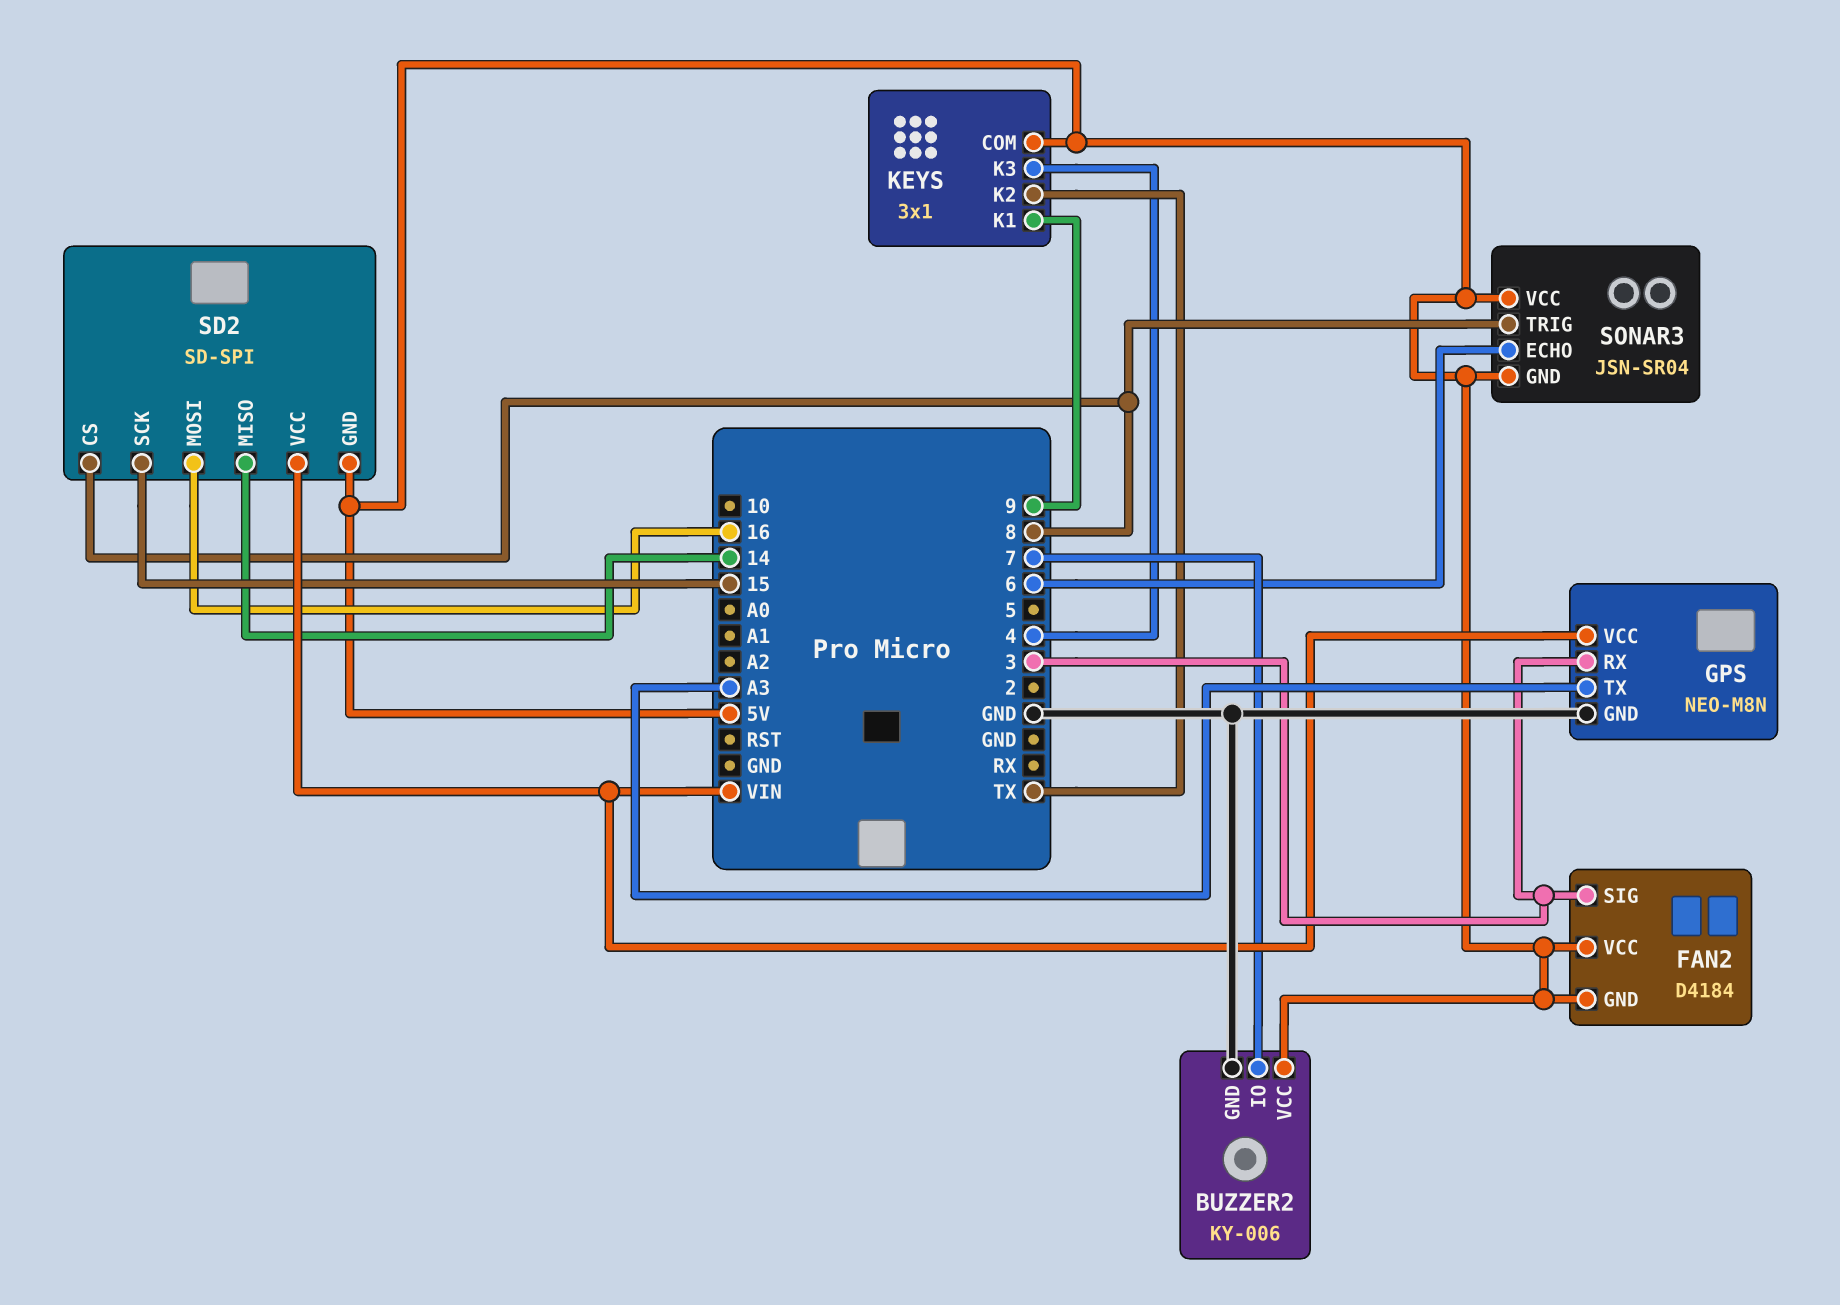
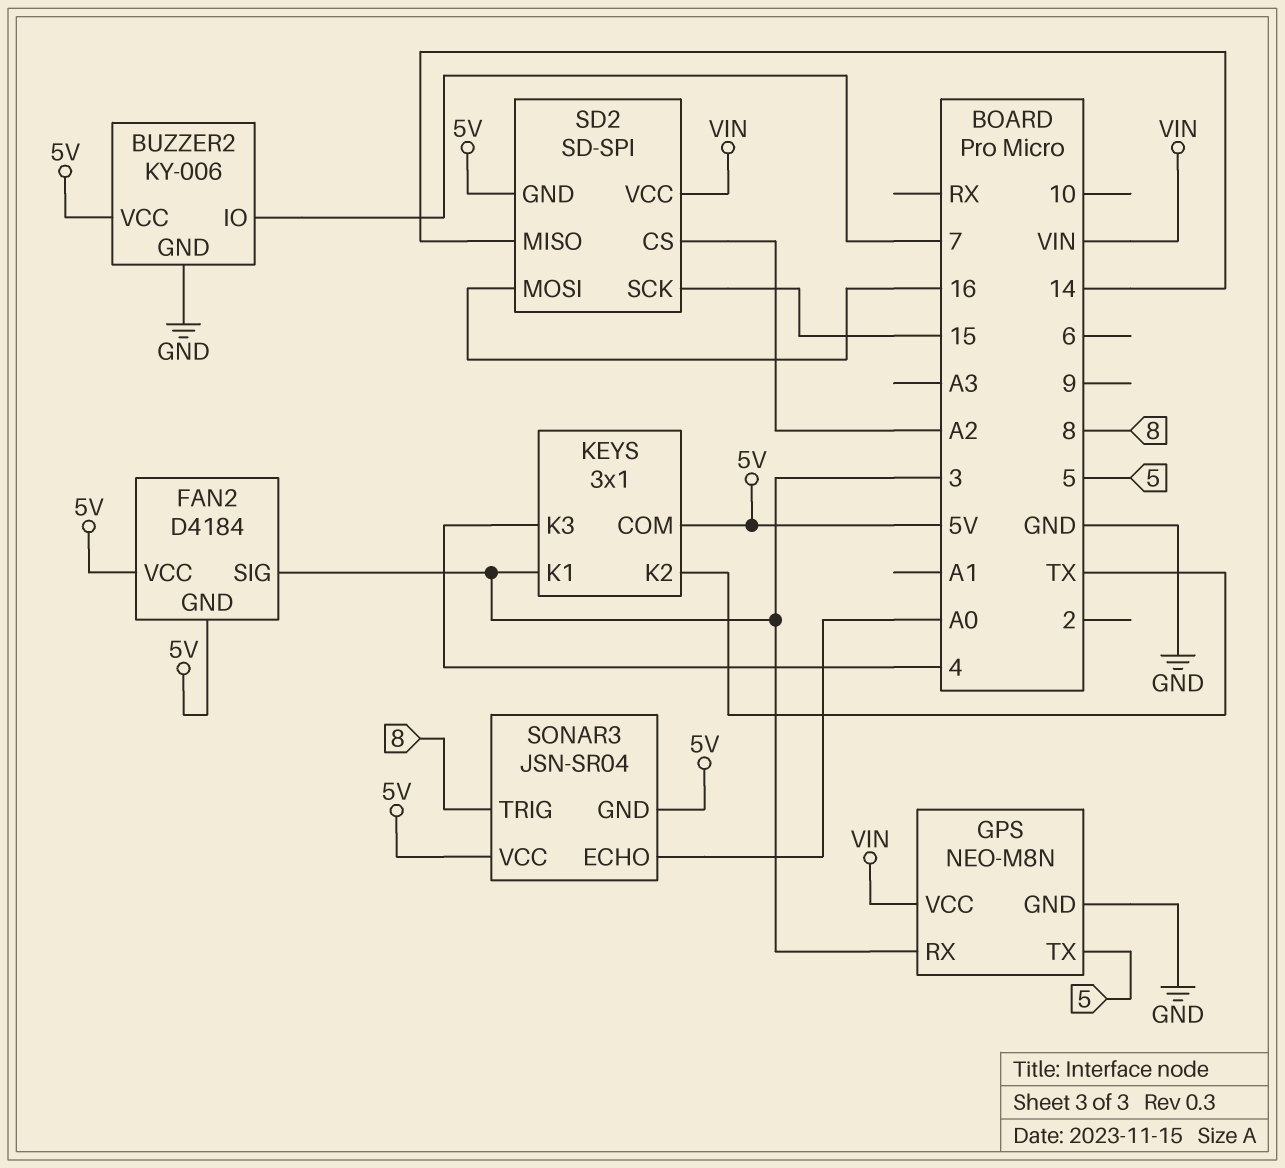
GPS pin TX: A3 -> 5
KEYS pin K1: 9 -> 3
SD2 pin CS: 8 -> A2
SONAR3 pin ECHO: 6 -> A0

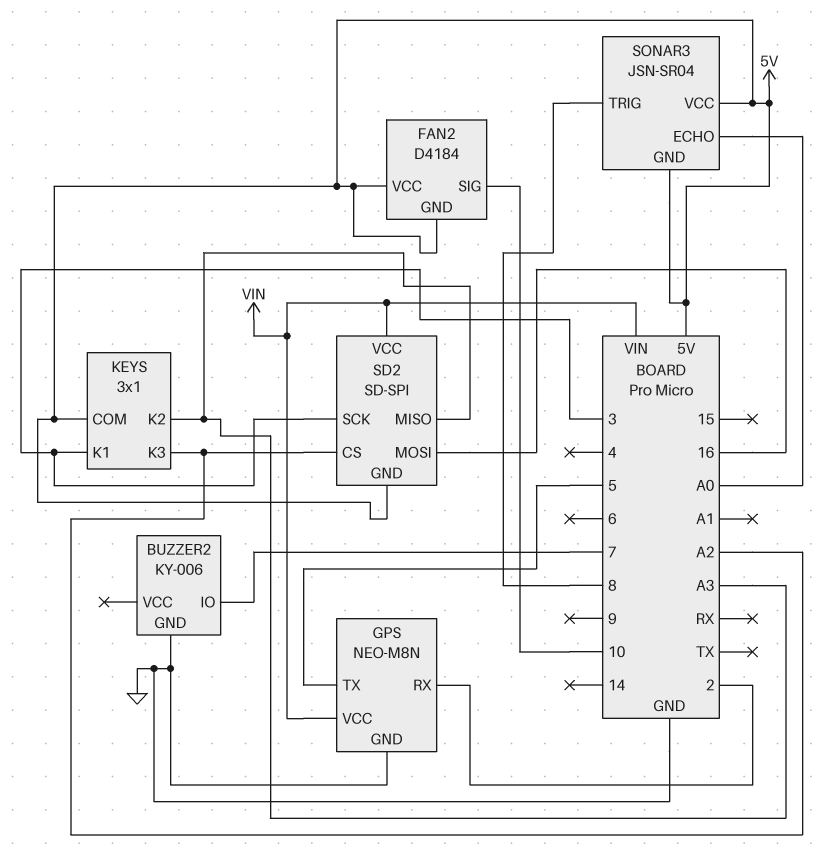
BUZZER2 pin VCC: 5V -> none
FAN2 pin SIG: 3 -> 10
GPS pin RX: 3 -> 2
KEYS pin K2: TX -> A3
KEYS pin K3: 4 -> A2
SD2 pin MISO: 14 -> A3
SD2 pin SCK: 15 -> 3

